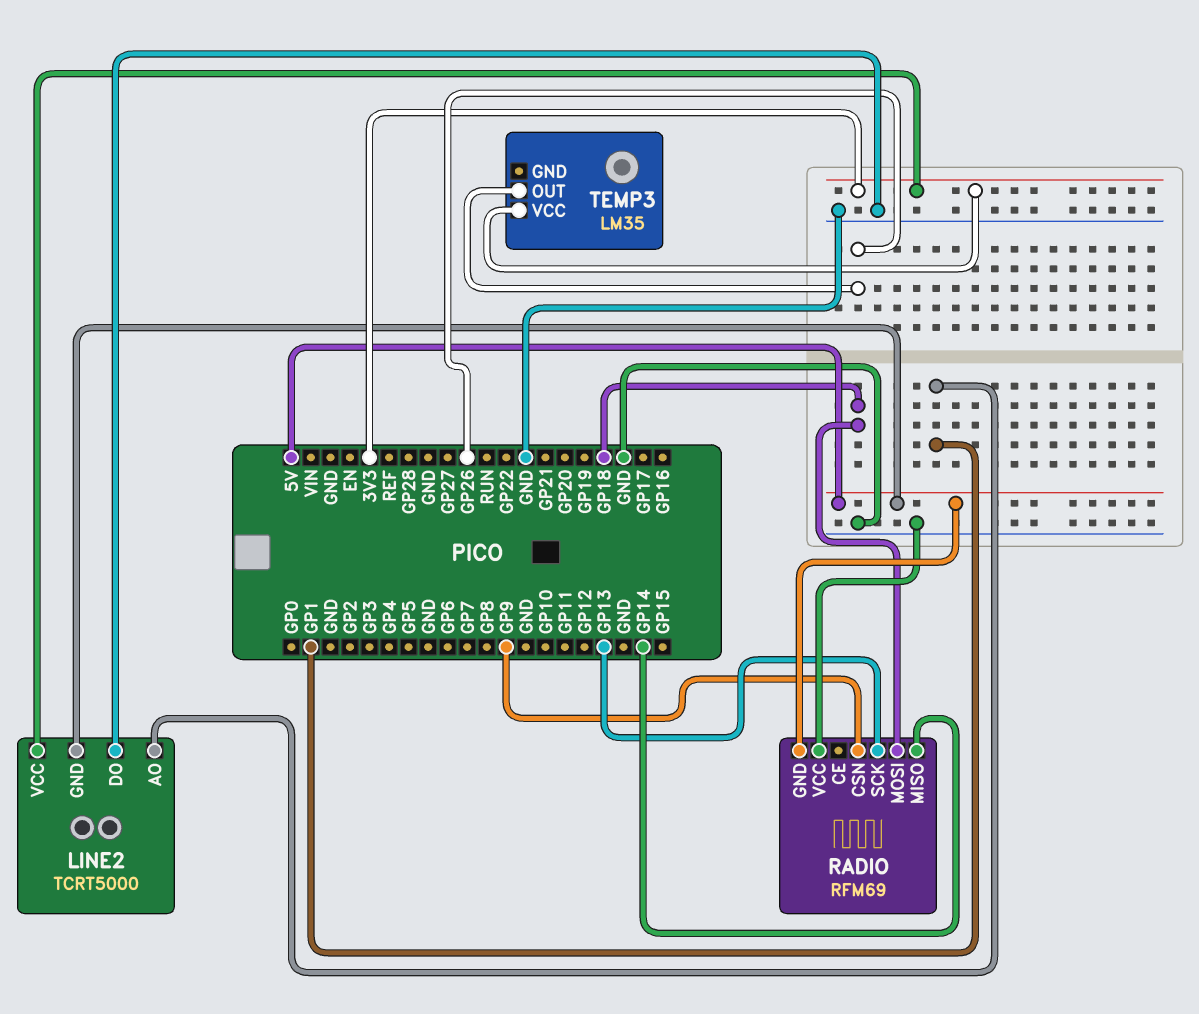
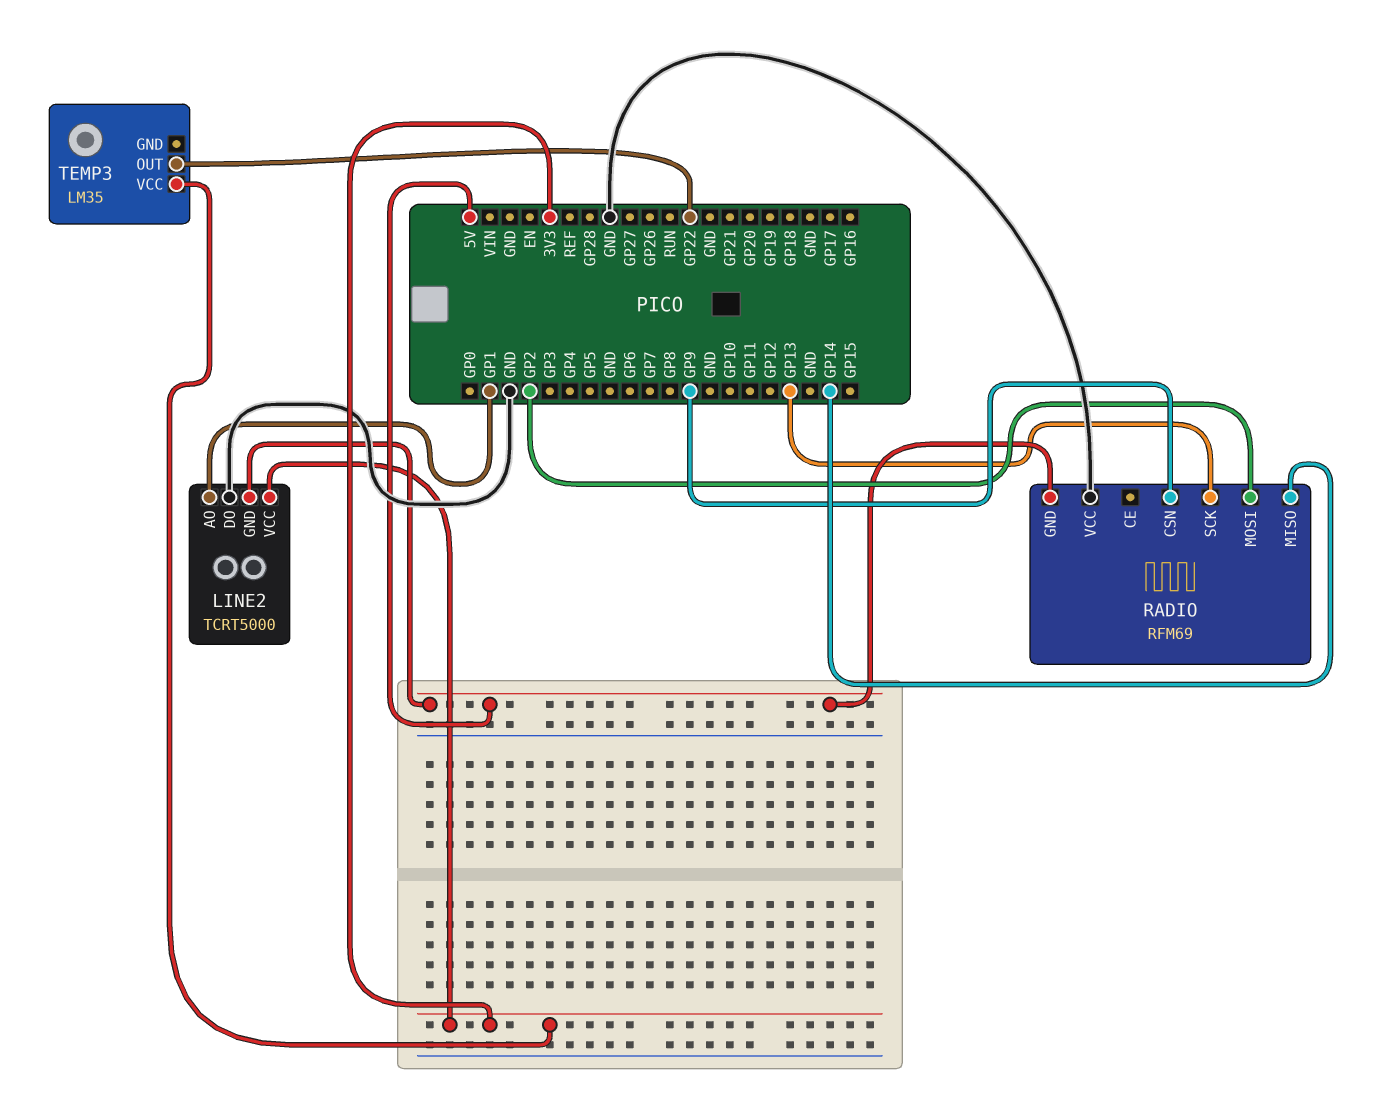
RADIO pin MOSI: GP18 -> GP2
TEMP3 pin OUT: GP26 -> GP22

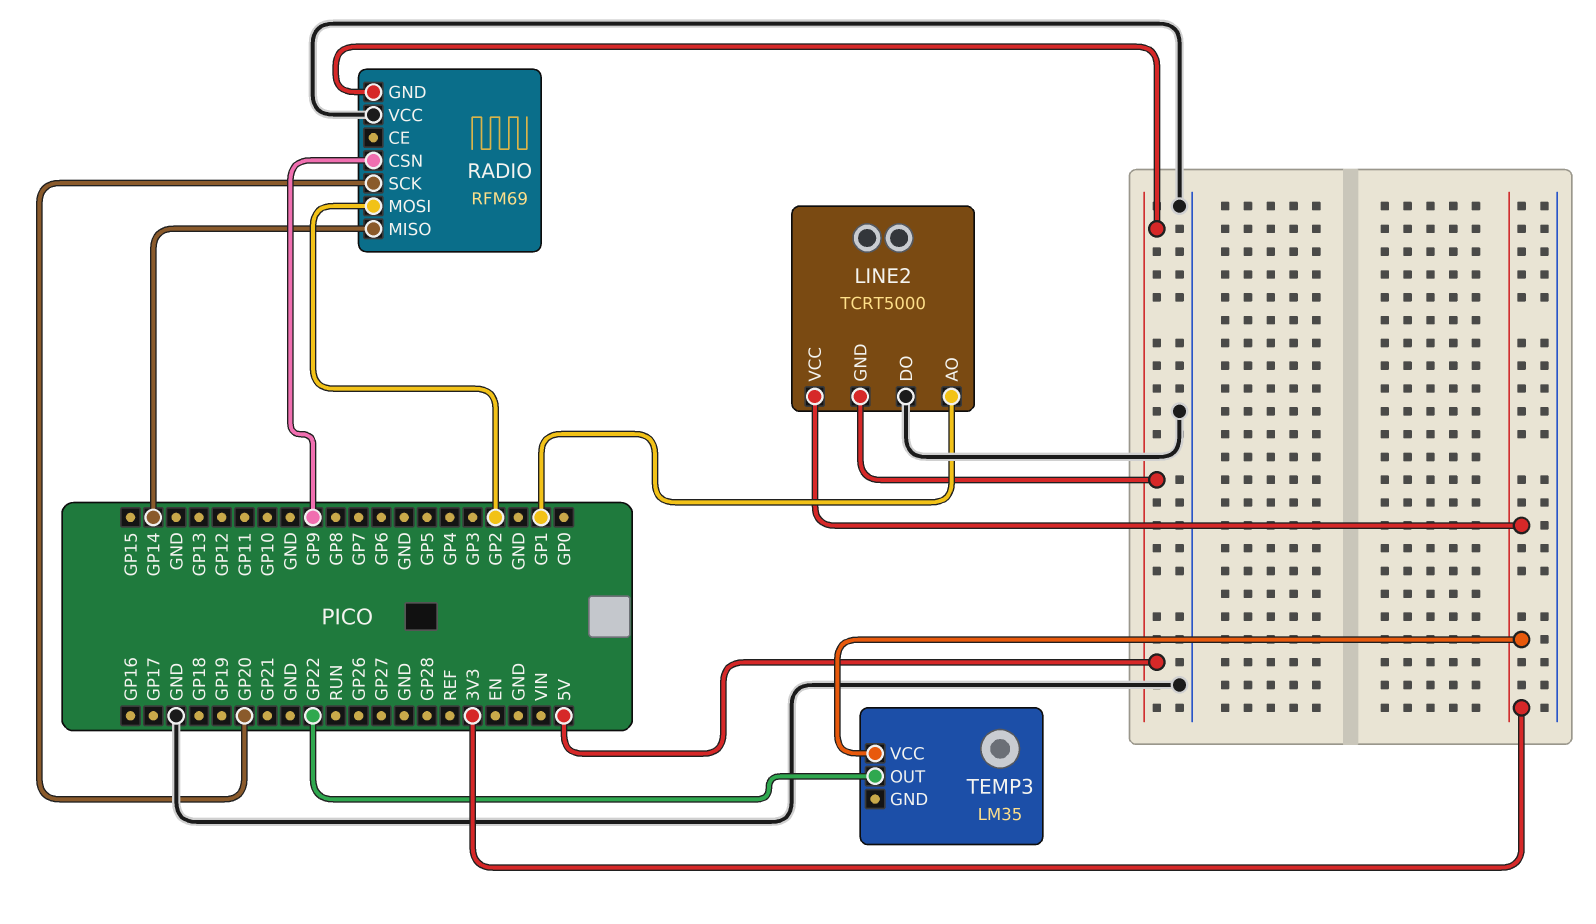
RADIO pin SCK: GP13 -> GP20

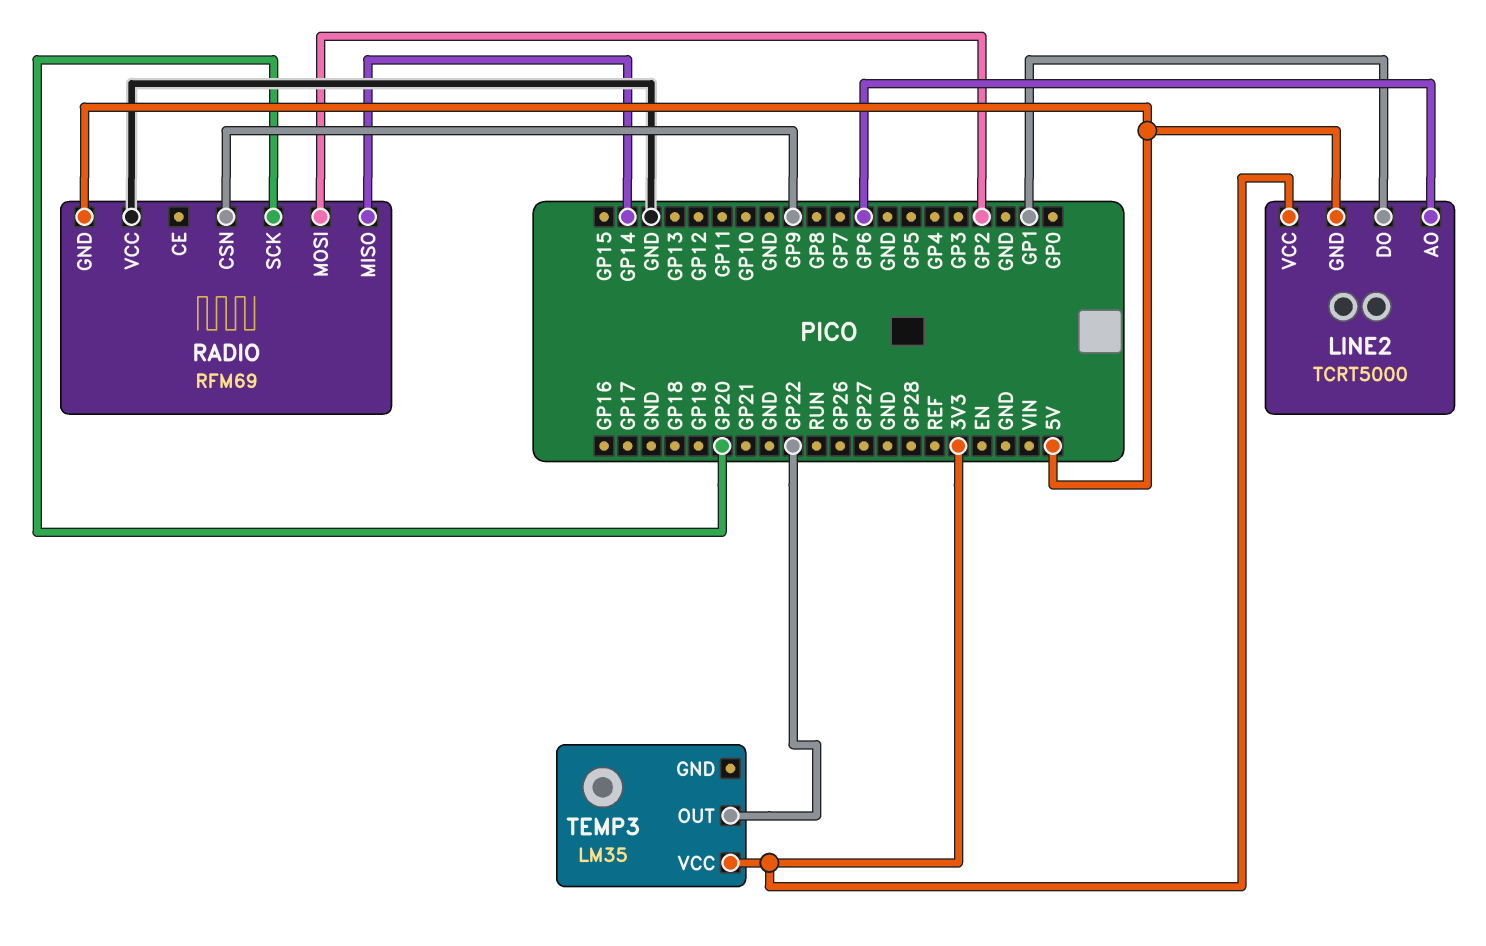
LINE2 pin AO: GP1 -> GP6
LINE2 pin DO: GND -> GP1

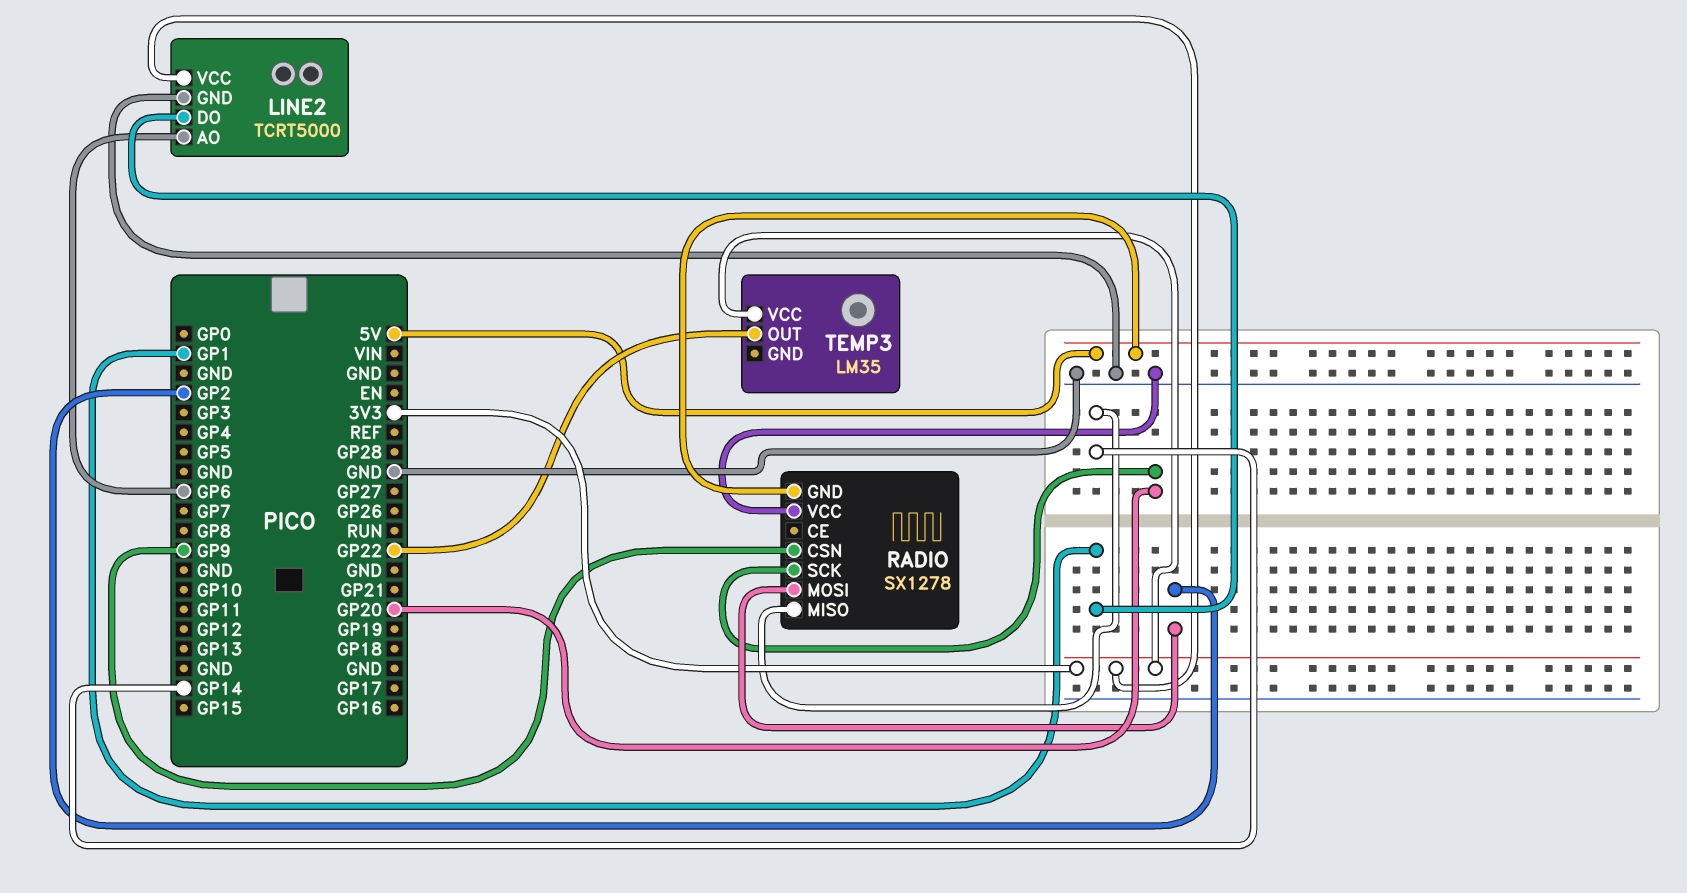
LINE2 pin GND: 5V -> GND
RADIO: RFM69 -> SX1278

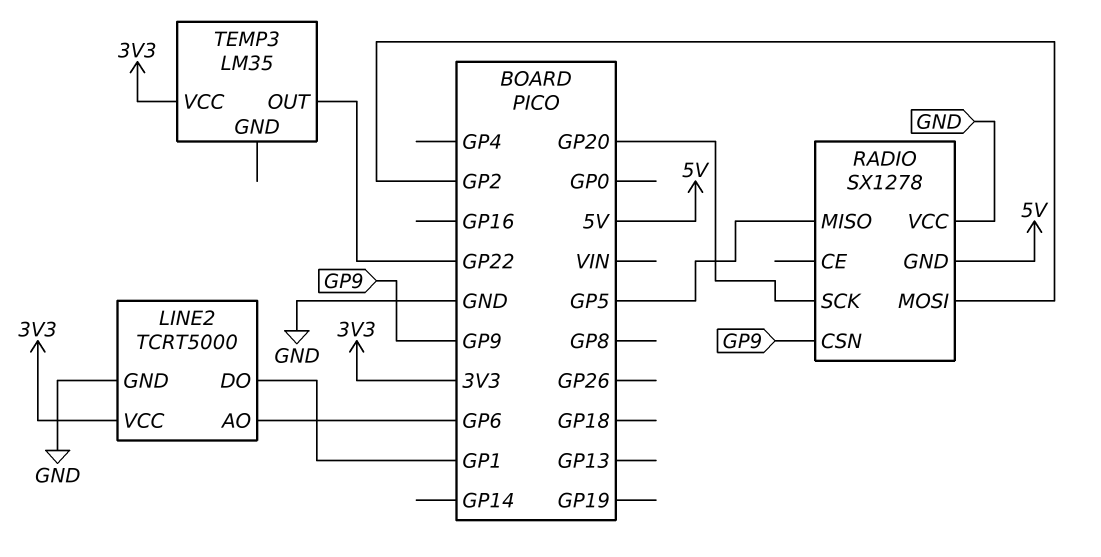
RADIO pin MISO: GP14 -> GP5

